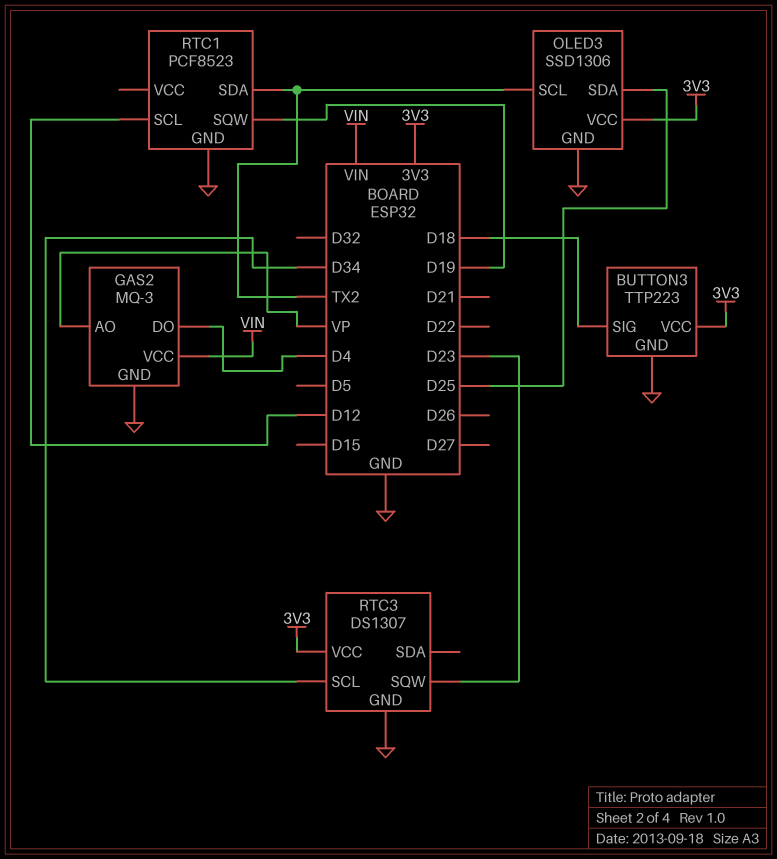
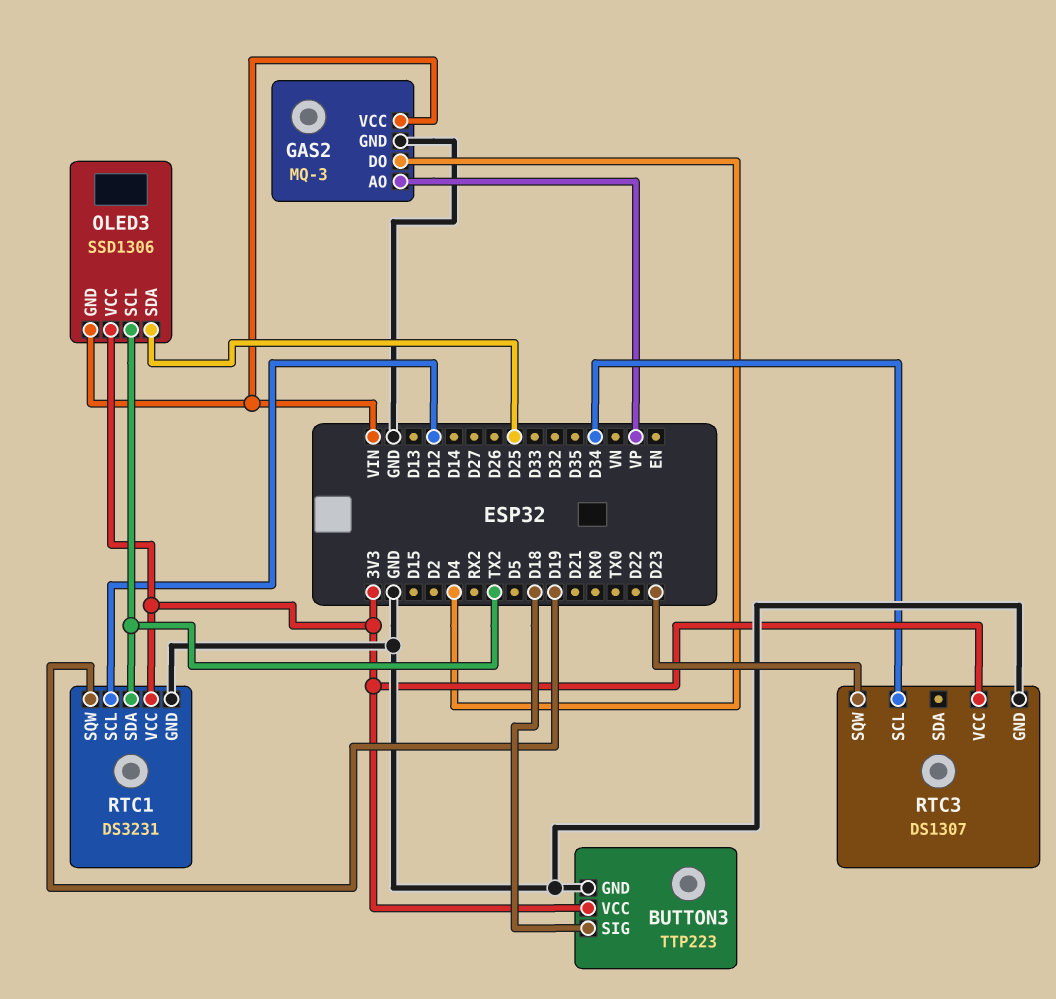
OLED3 pin GND: GND -> VIN
RTC1: PCF8523 -> DS3231
RTC1 pin VCC: none -> 3V3

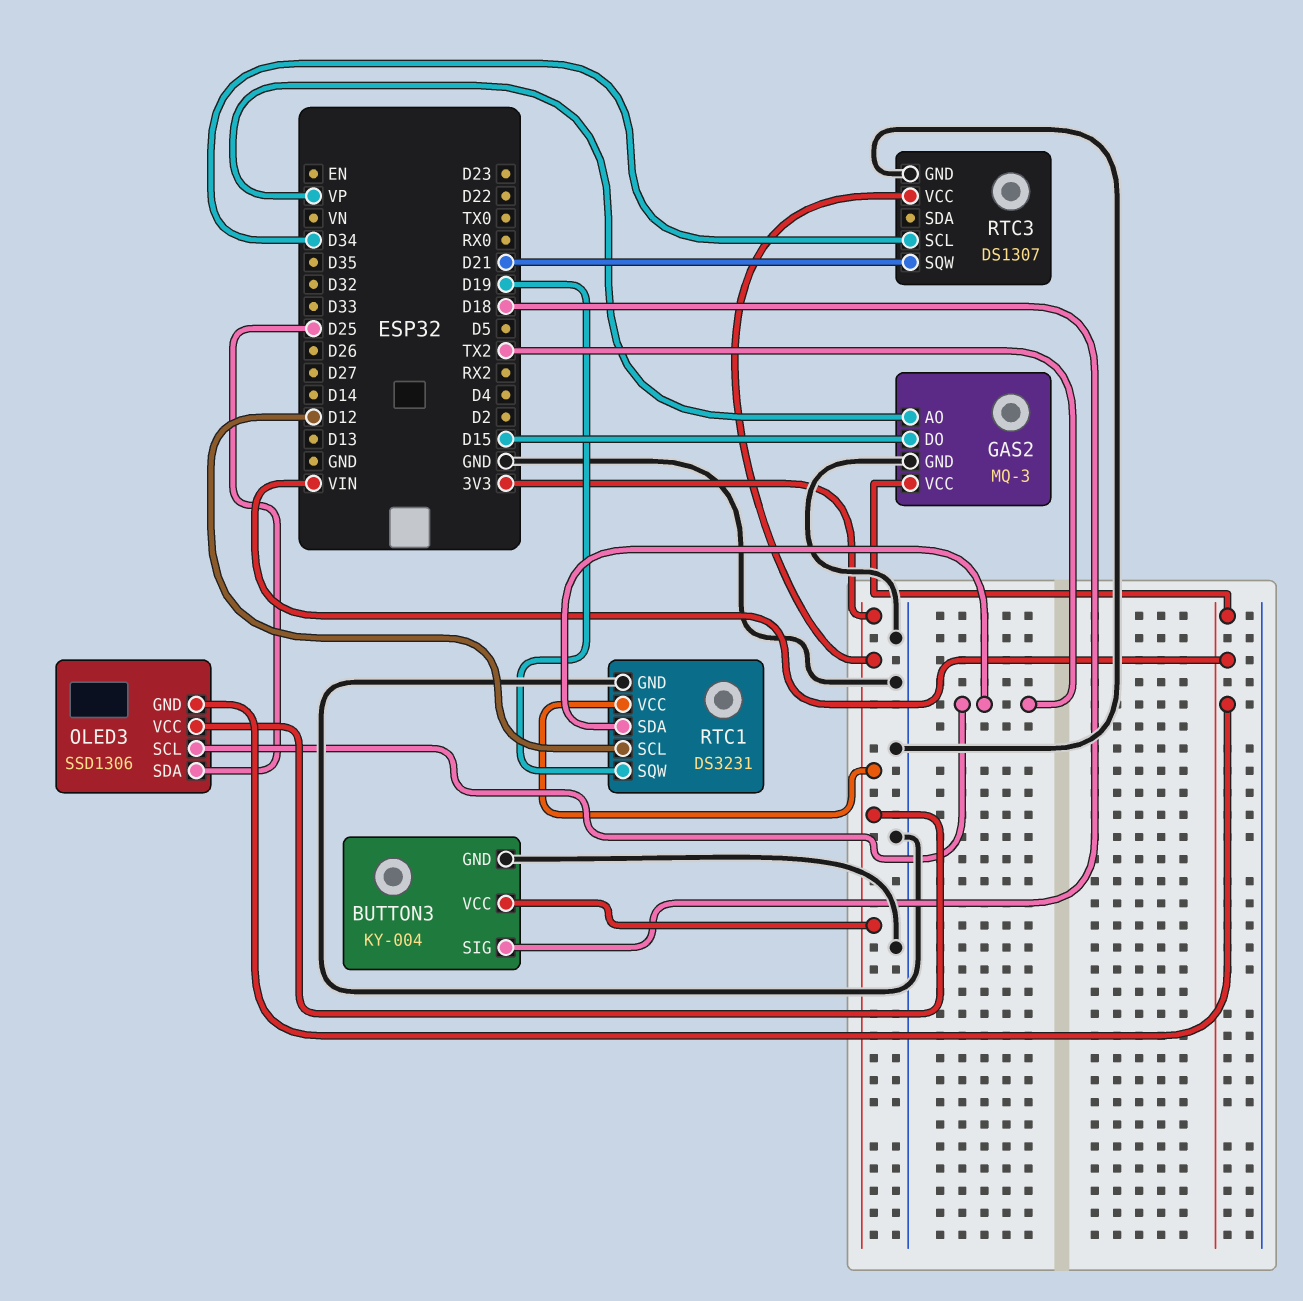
BUTTON3: TTP223 -> KY-004
GAS2 pin DO: D4 -> D15
RTC3 pin SQW: D23 -> D21

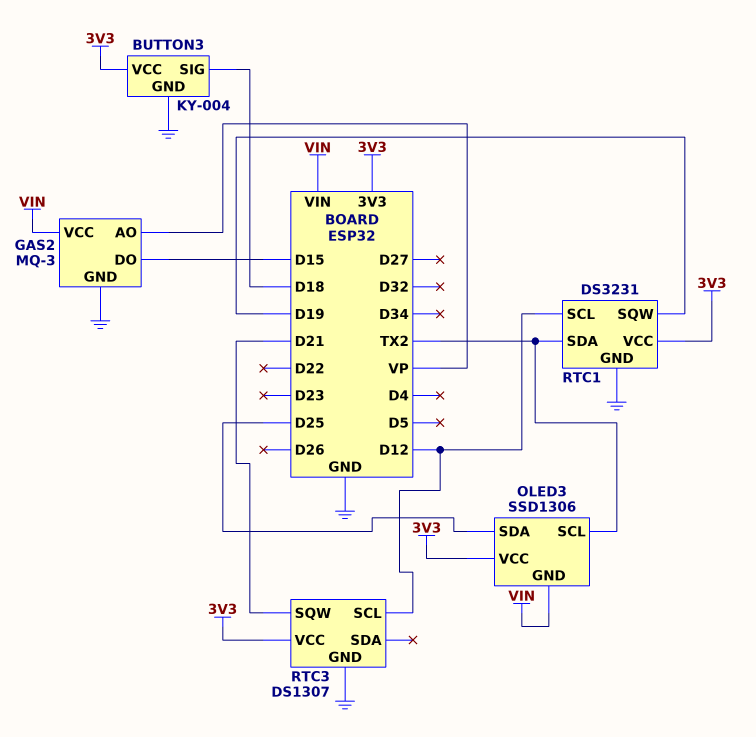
RTC3 pin SCL: D34 -> D12

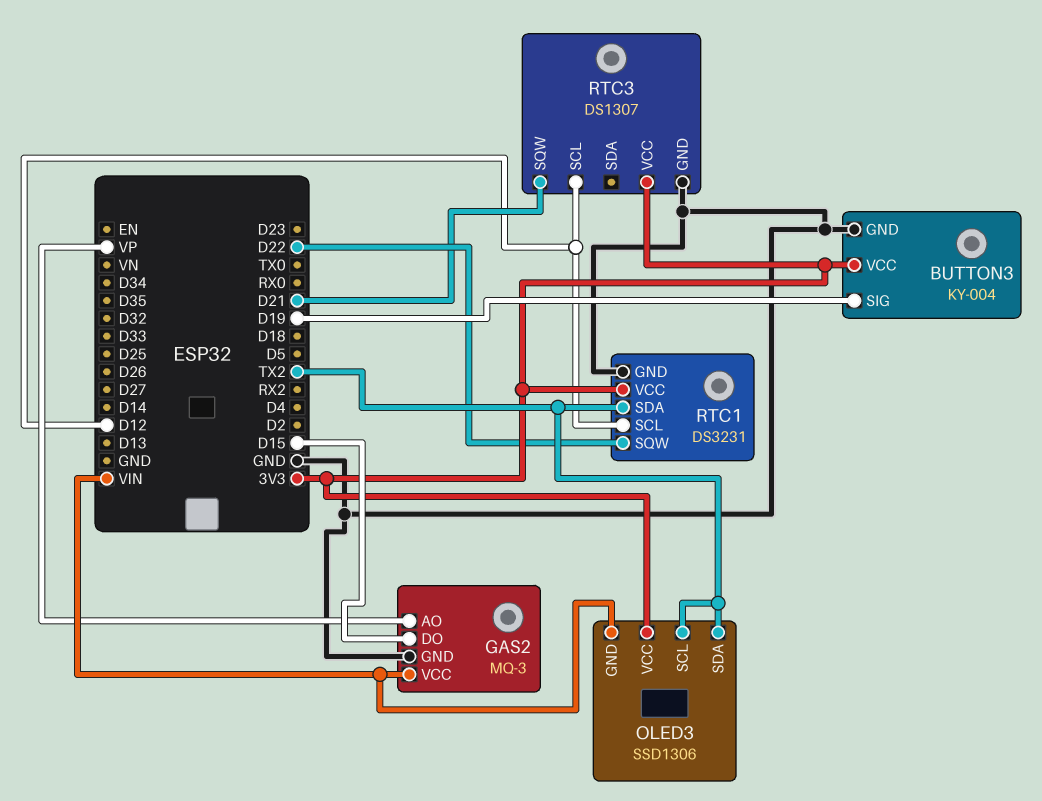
BUTTON3 pin SIG: D18 -> D19
OLED3 pin SDA: D25 -> TX2
RTC1 pin SQW: D19 -> D22

